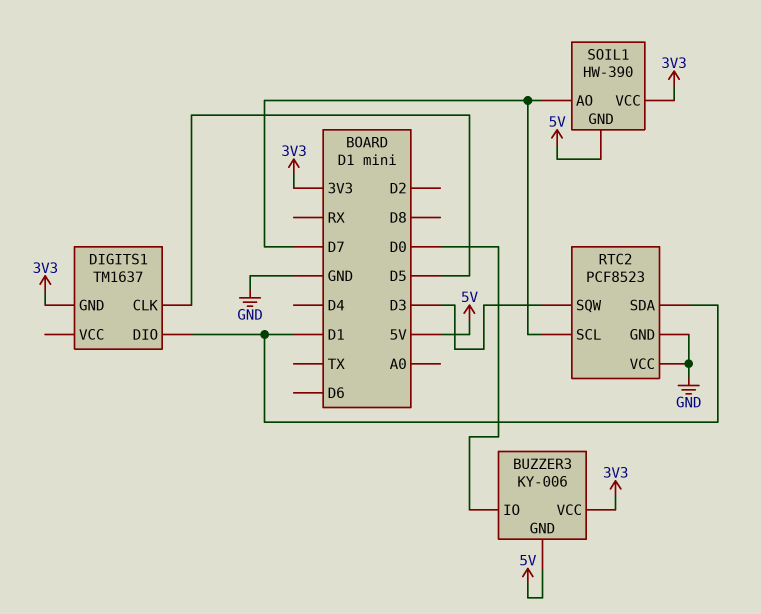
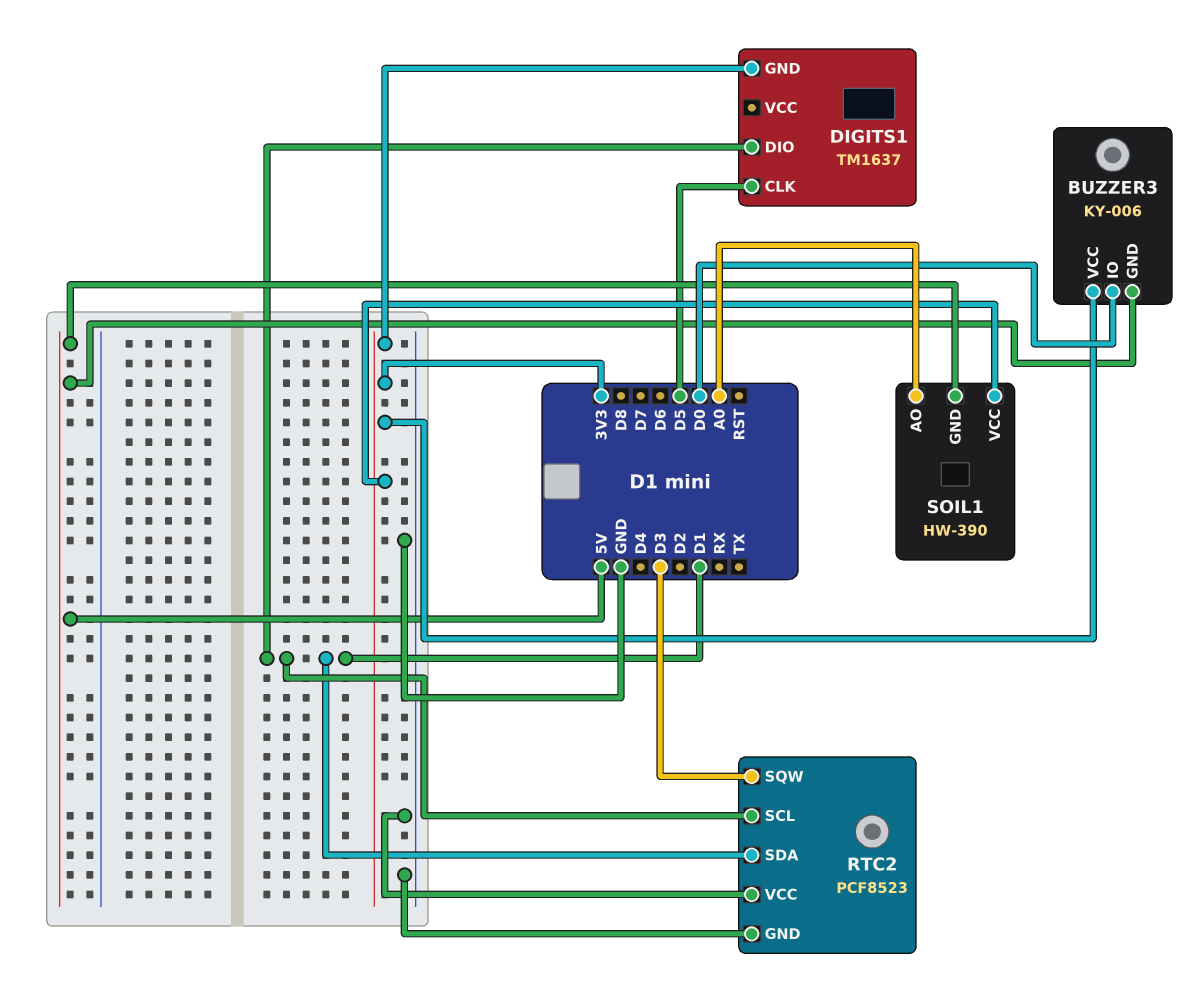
RTC2 pin SCL: D7 -> D1
SOIL1 pin AO: D7 -> A0

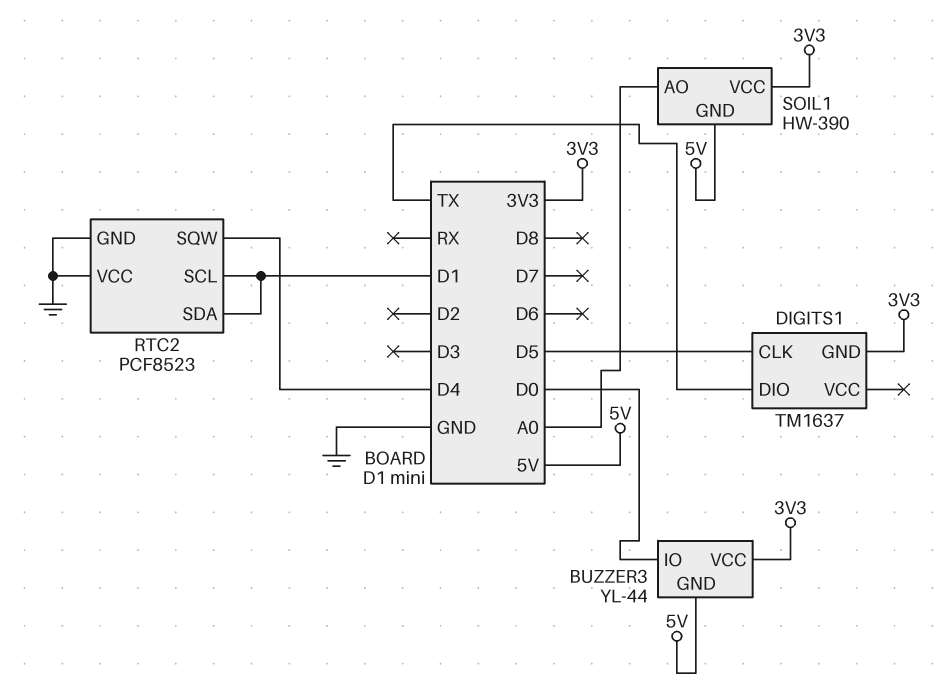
BUZZER3: KY-006 -> YL-44
DIGITS1 pin DIO: D1 -> TX
RTC2 pin SQW: D3 -> D4

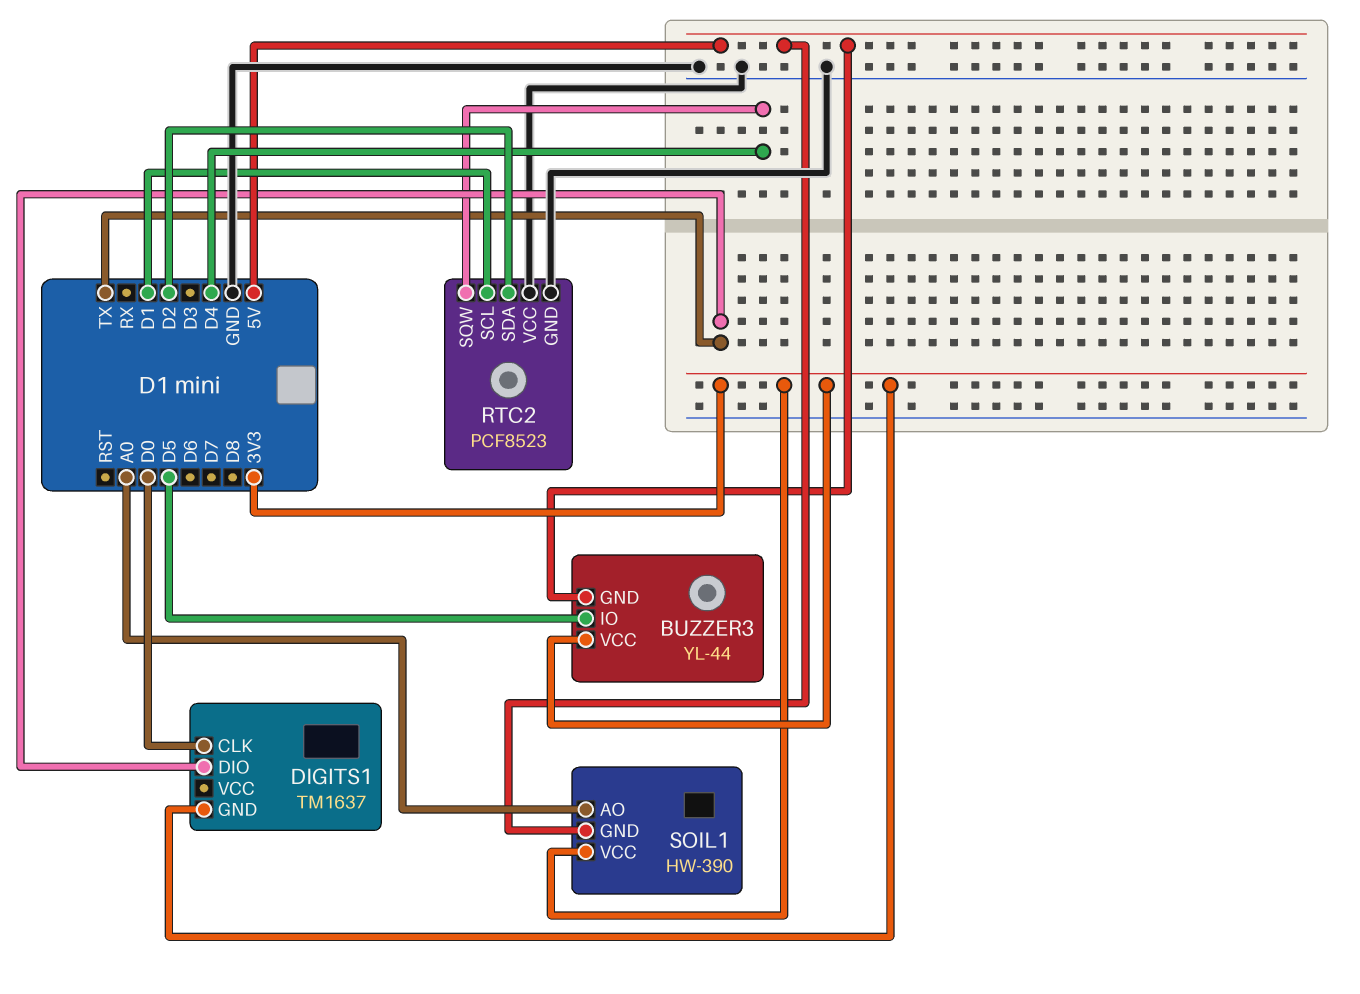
BUZZER3 pin IO: D0 -> D5
DIGITS1 pin CLK: D5 -> D0
RTC2 pin SDA: D1 -> D2

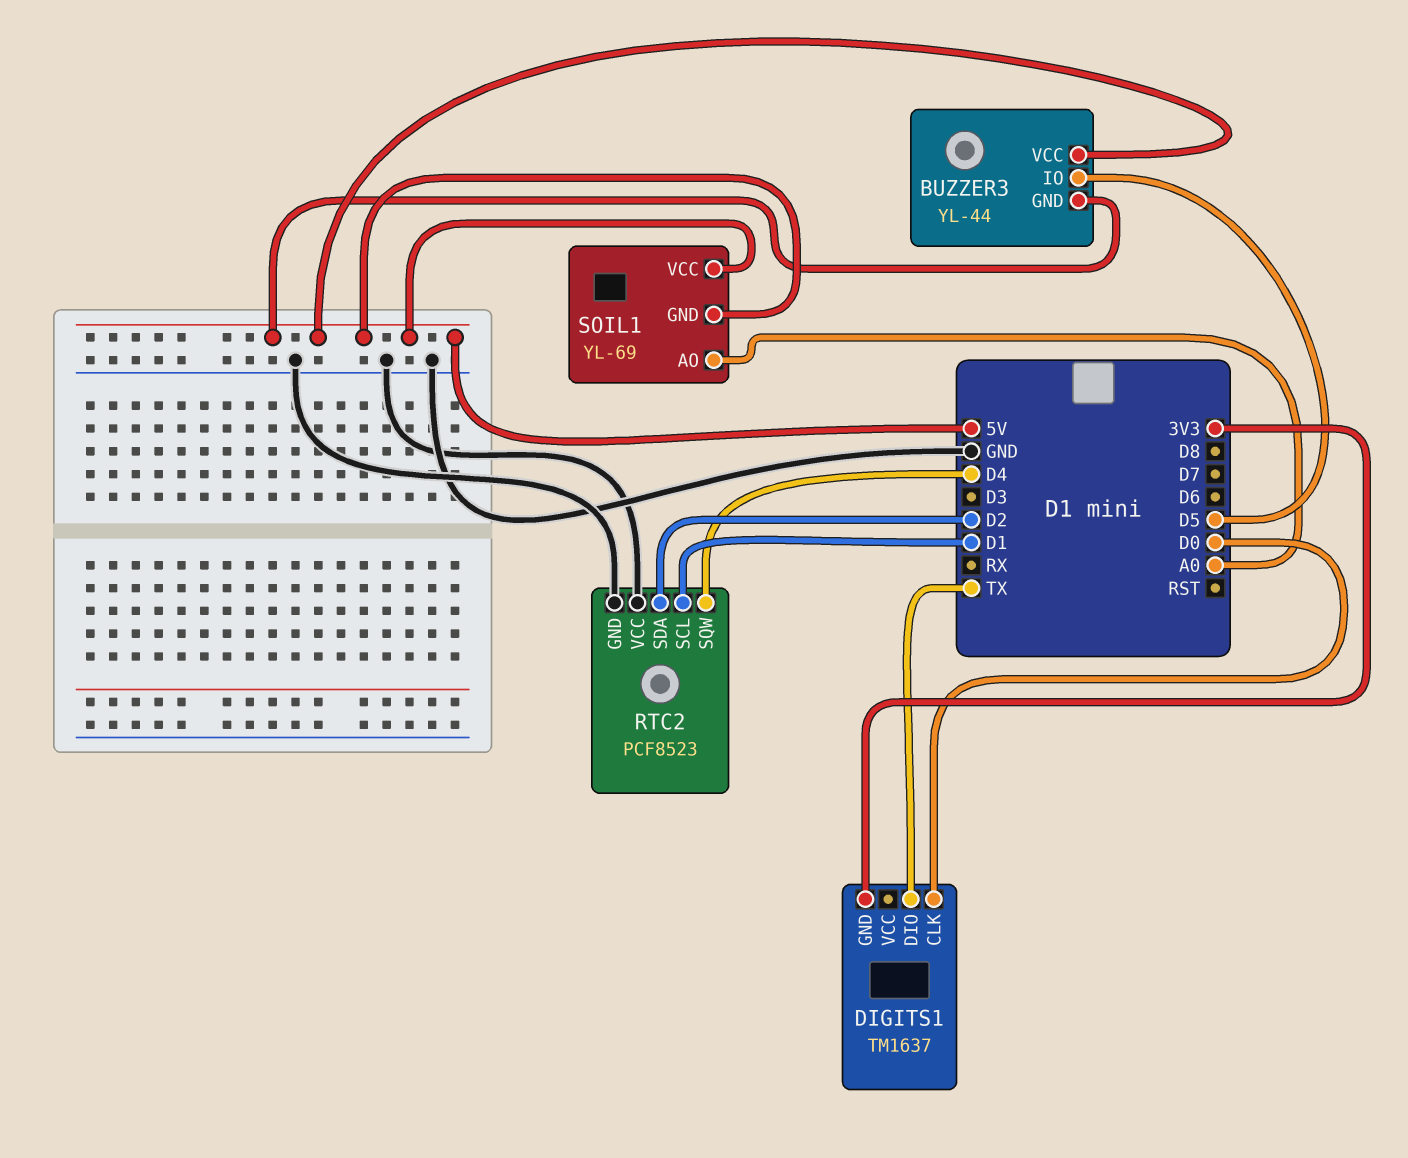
BUZZER3 pin VCC: 3V3 -> 5V
SOIL1: HW-390 -> YL-69
SOIL1 pin VCC: 3V3 -> 5V

